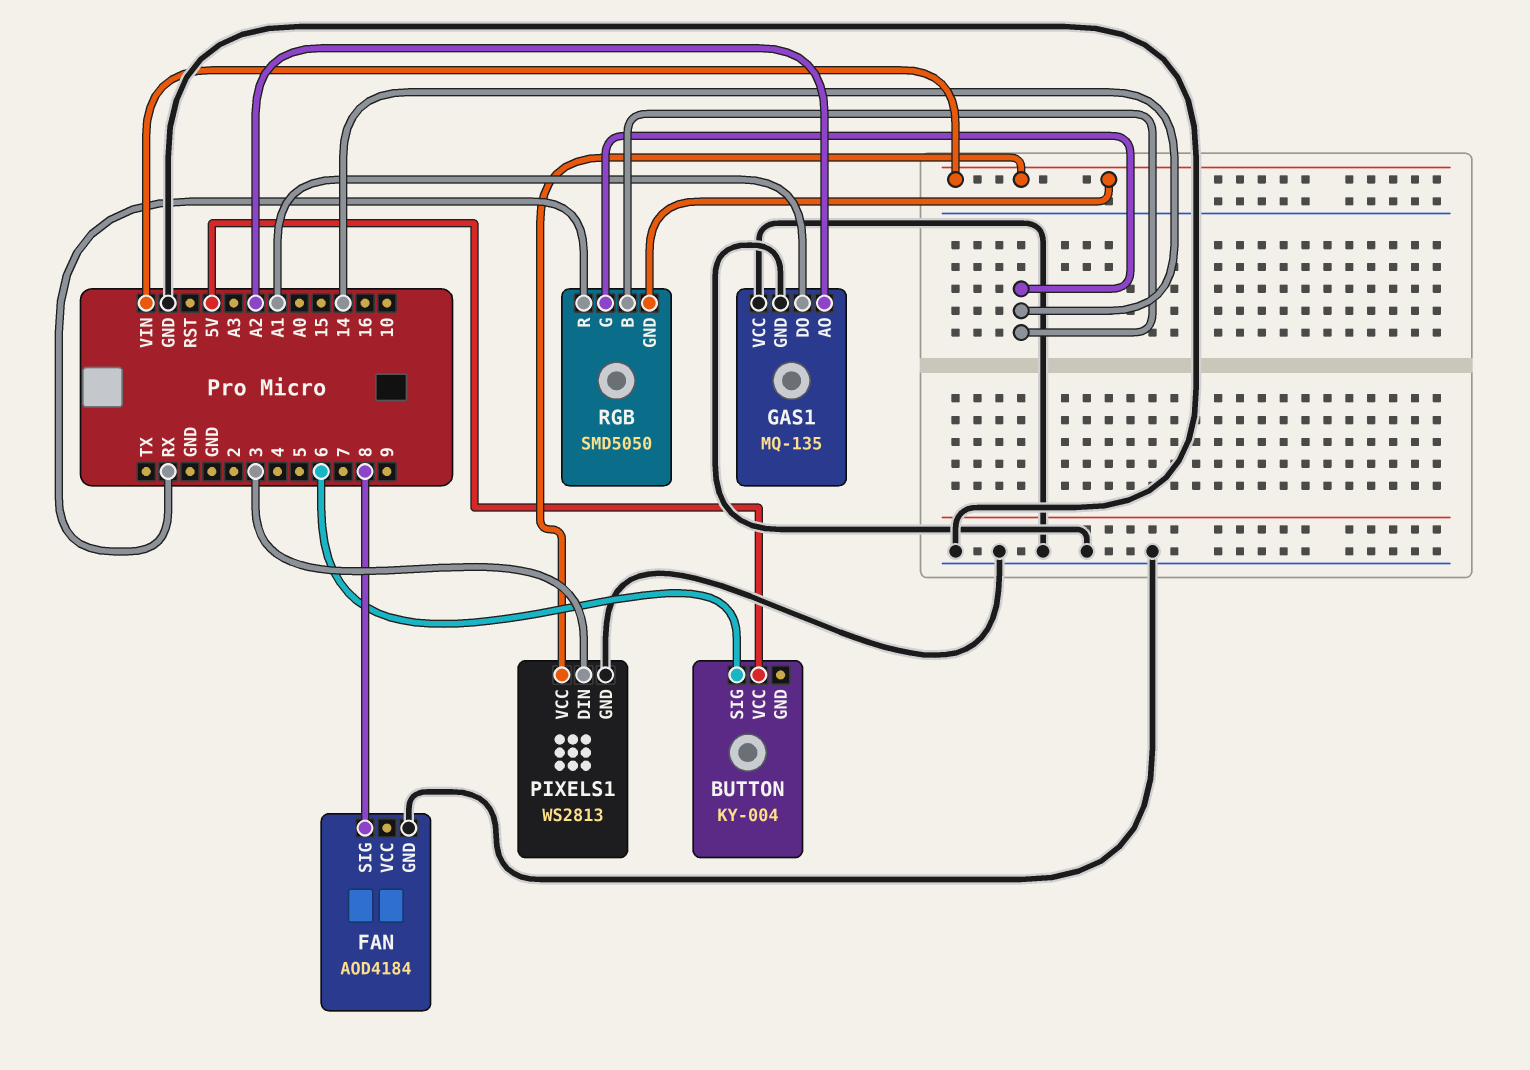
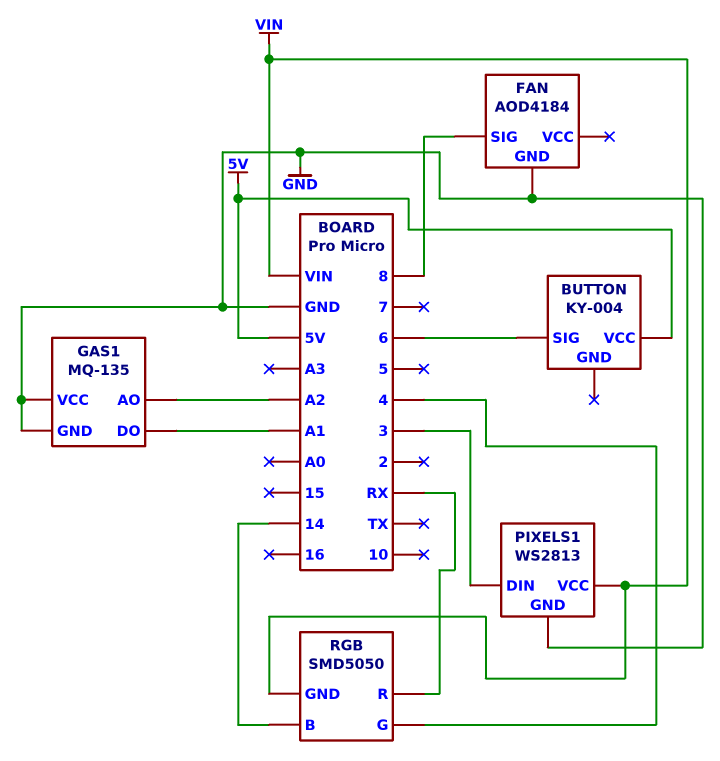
RGB pin G: 14 -> 4

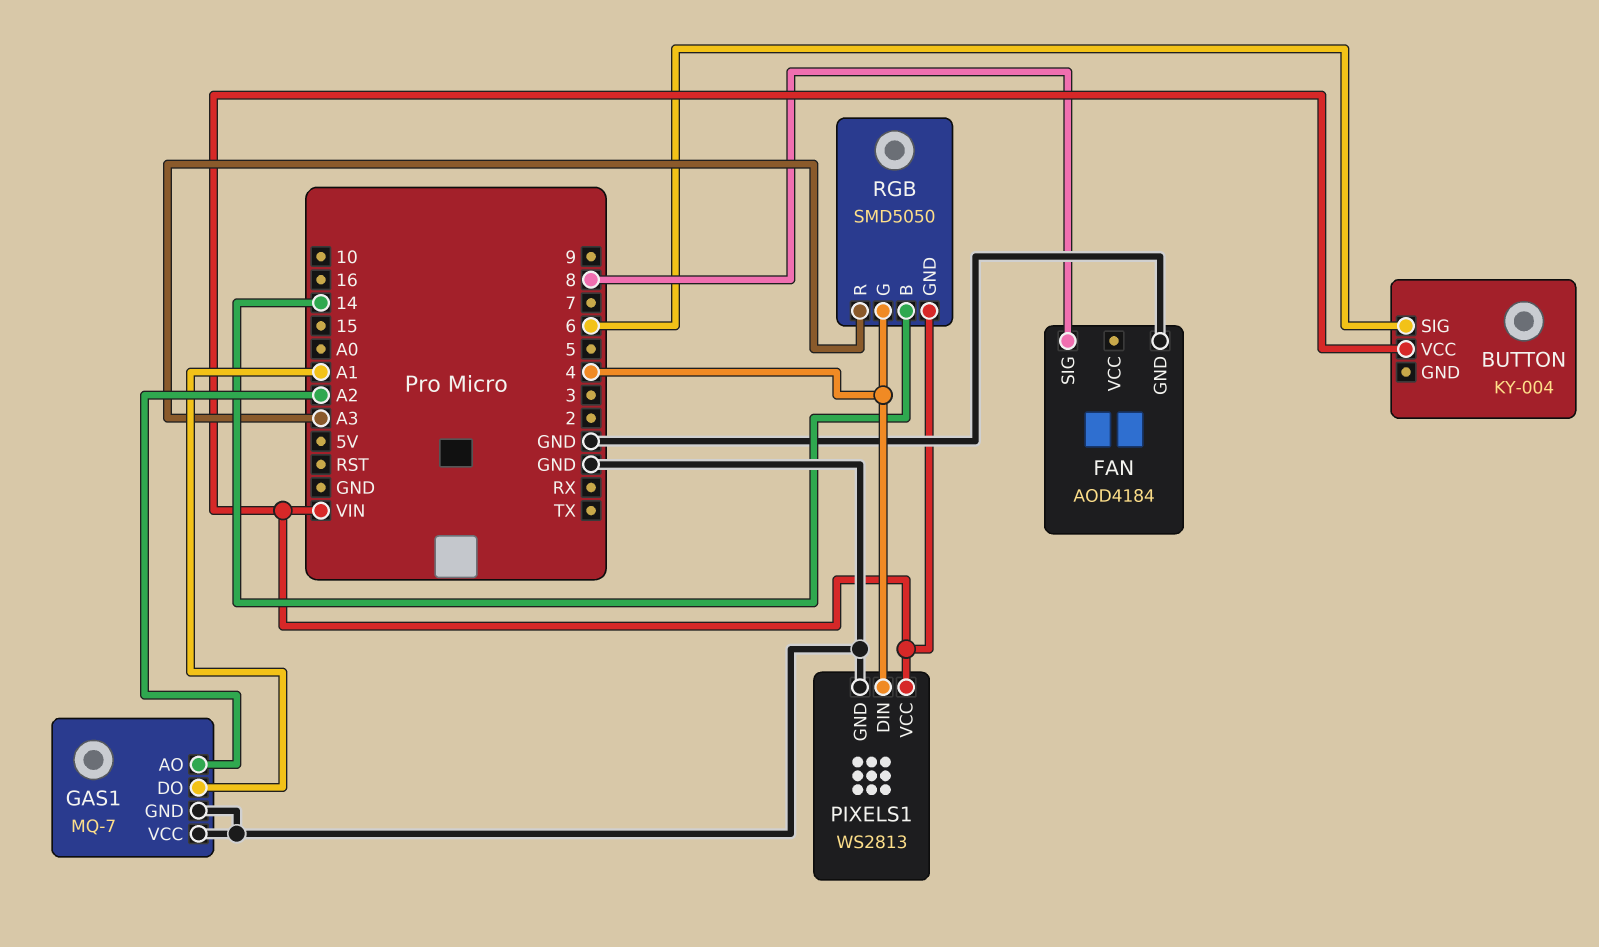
BUTTON pin VCC: 5V -> VIN
GAS1: MQ-135 -> MQ-7
PIXELS1 pin DIN: 3 -> 4
RGB pin R: RX -> A3

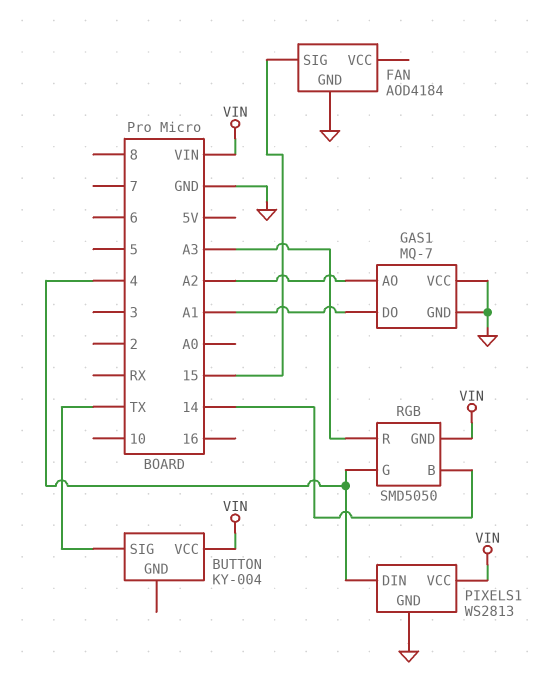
BUTTON pin SIG: 6 -> TX
FAN pin SIG: 8 -> 15

